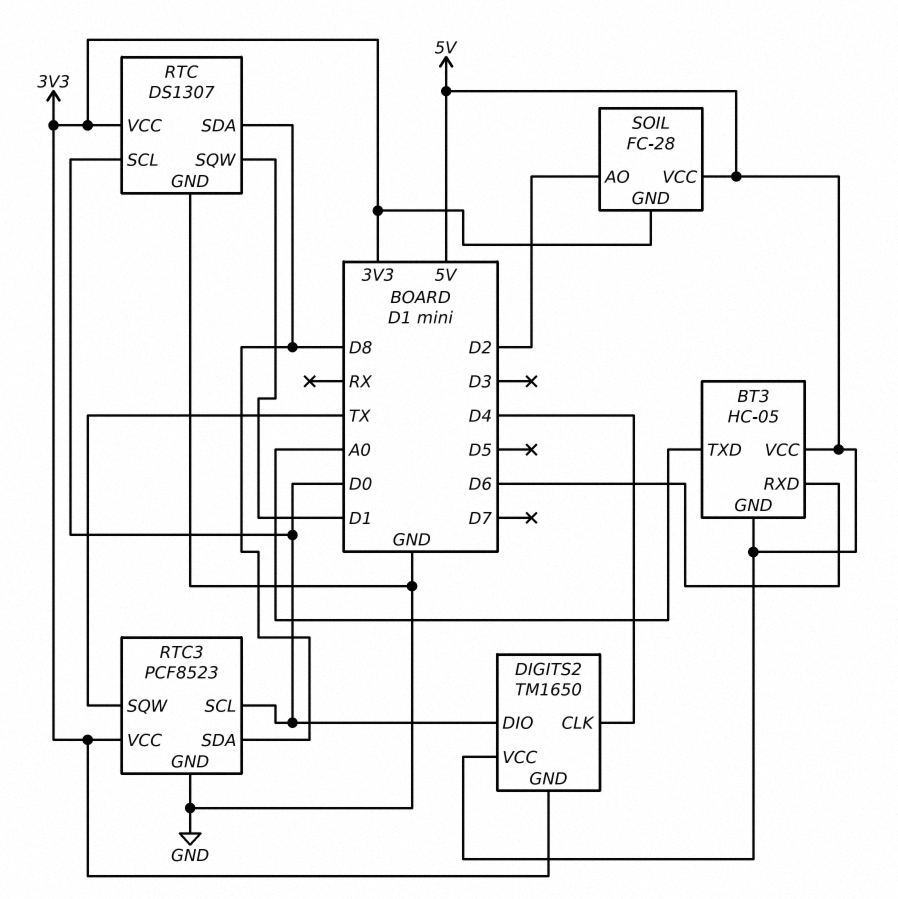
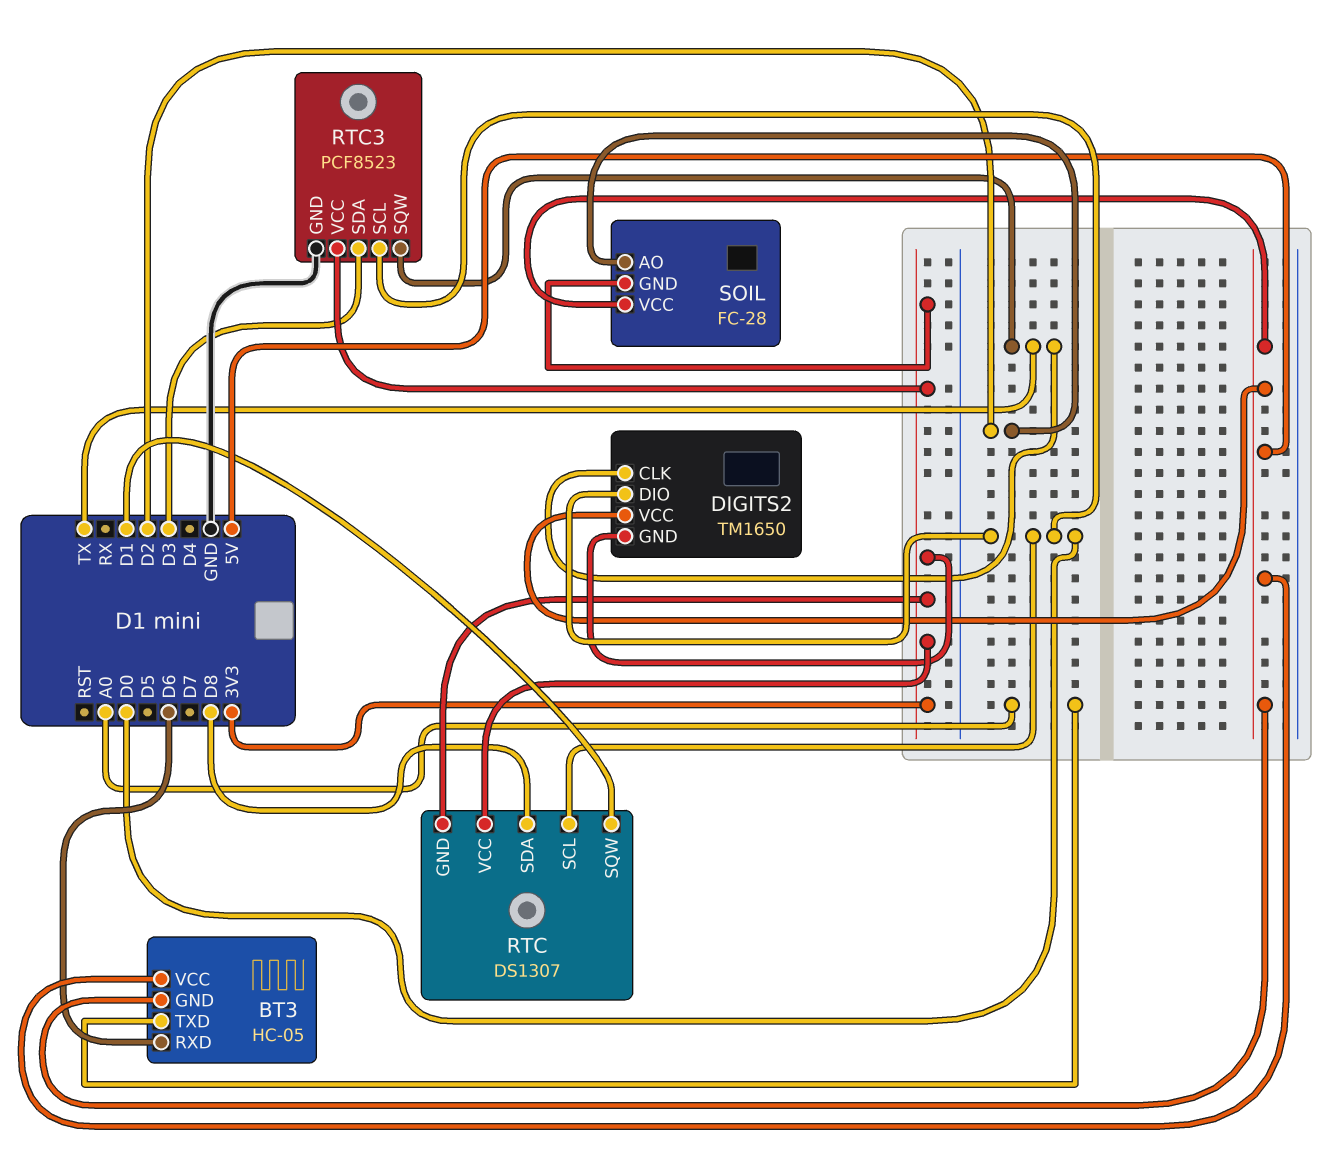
DIGITS2 pin CLK: D4 -> TX
RTC pin GND: GND -> 3V3
RTC3 pin SDA: D8 -> D3

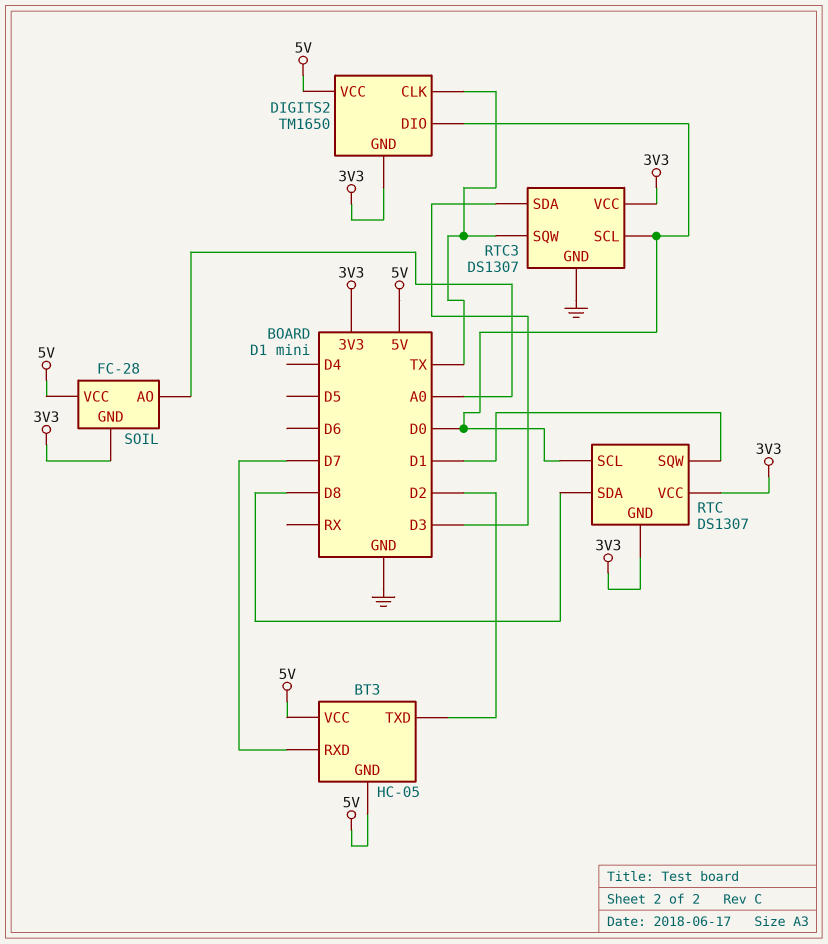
BT3 pin RXD: D6 -> D7
BT3 pin TXD: A0 -> D2
RTC3: PCF8523 -> DS1307
SOIL pin AO: D2 -> A0

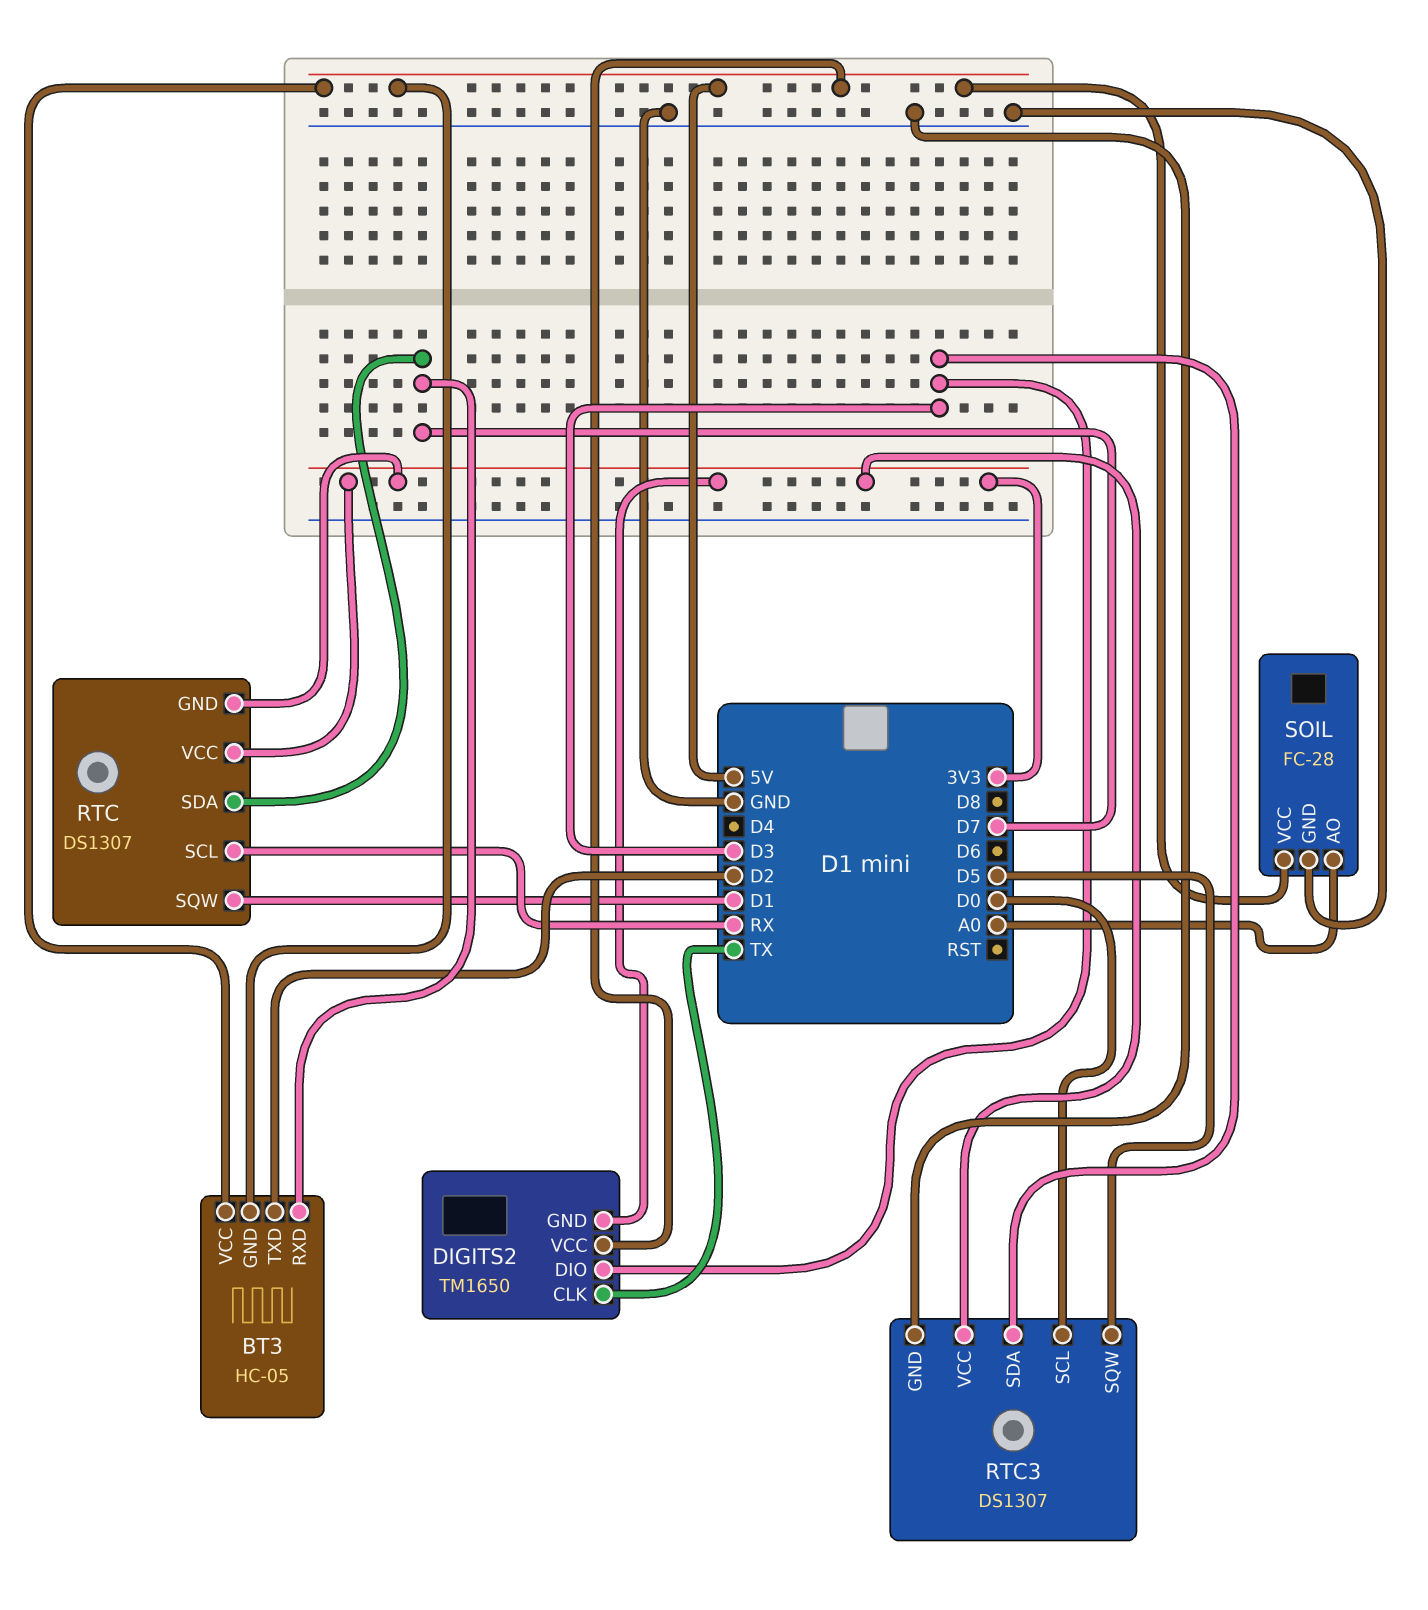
DIGITS2 pin DIO: D0 -> D3
RTC pin SCL: D0 -> RX
RTC pin SDA: D8 -> D7
RTC3 pin SQW: TX -> D5
SOIL pin GND: 3V3 -> GND

